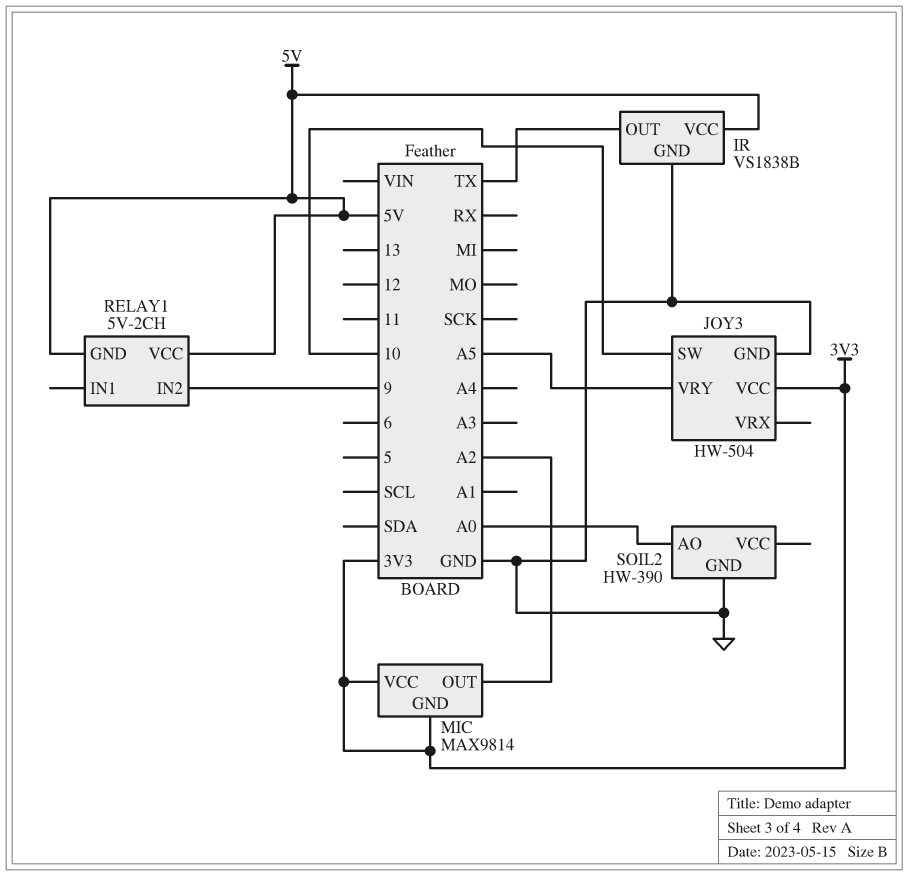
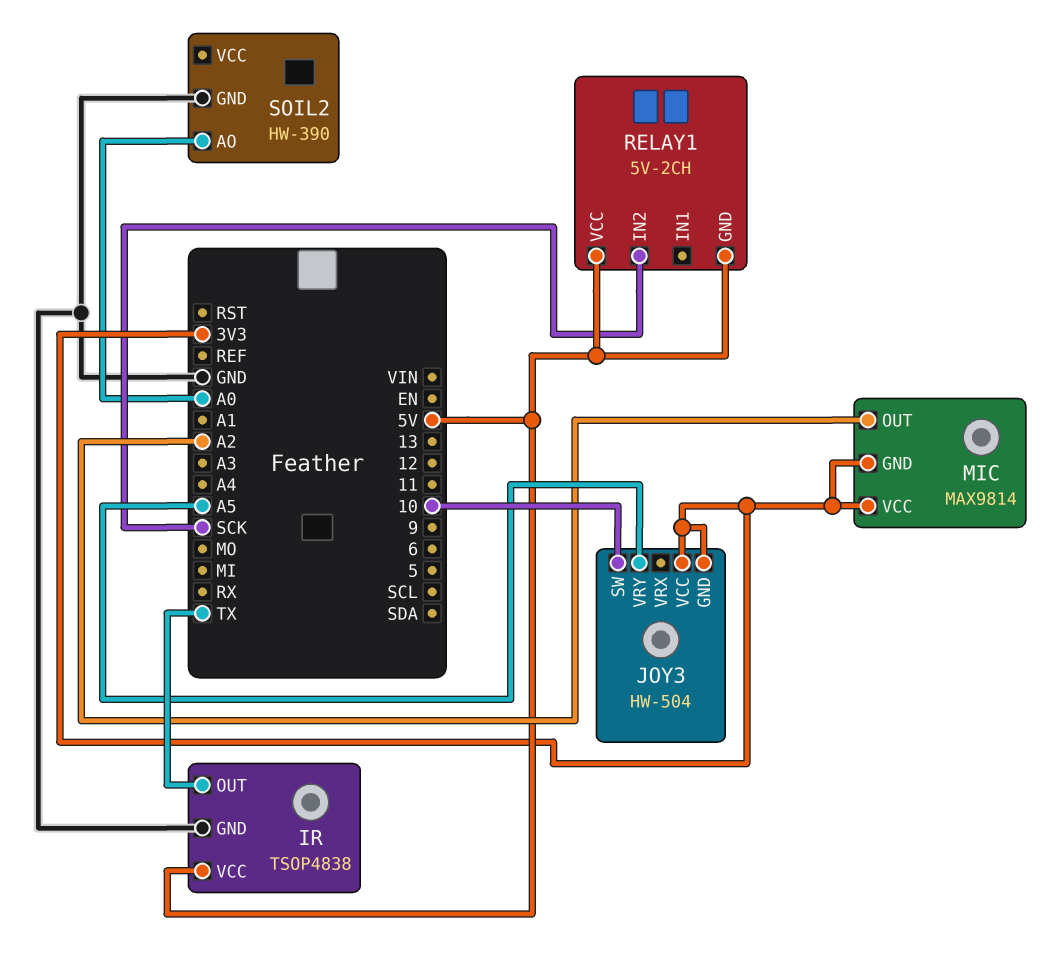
IR: VS1838B -> TSOP4838
JOY3 pin GND: GND -> 3V3
RELAY1 pin IN2: 9 -> SCK

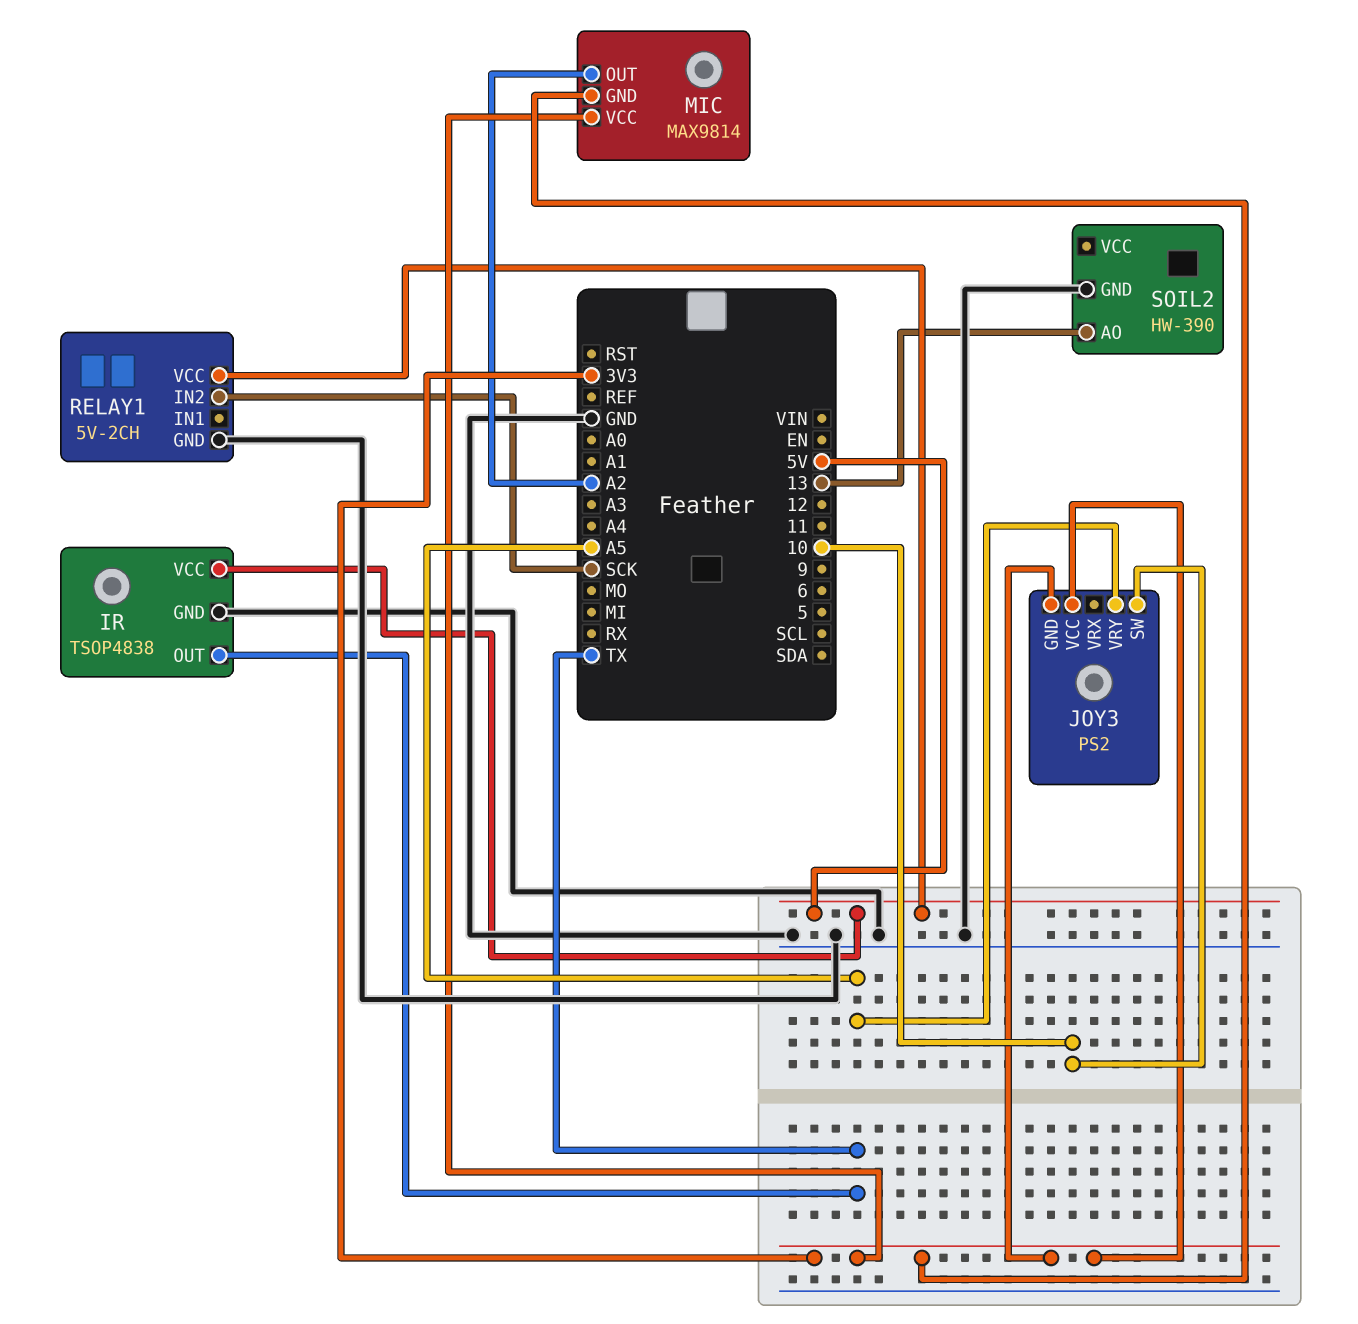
JOY3: HW-504 -> PS2
RELAY1 pin GND: 5V -> GND
SOIL2 pin AO: A0 -> 13

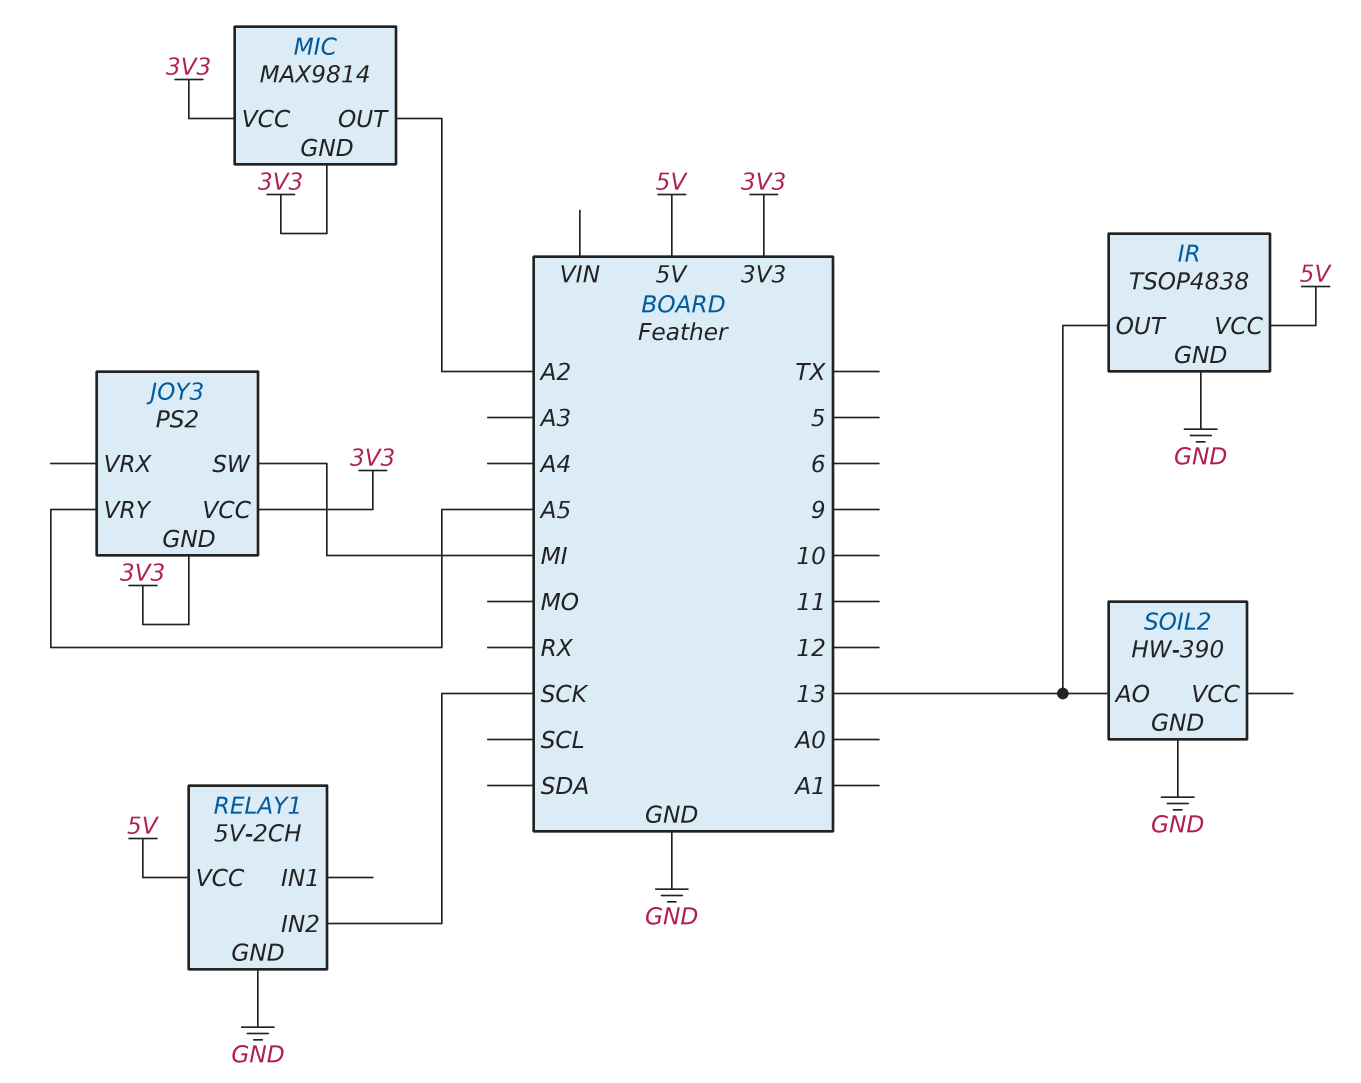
IR pin OUT: TX -> 13
JOY3 pin SW: 10 -> MI

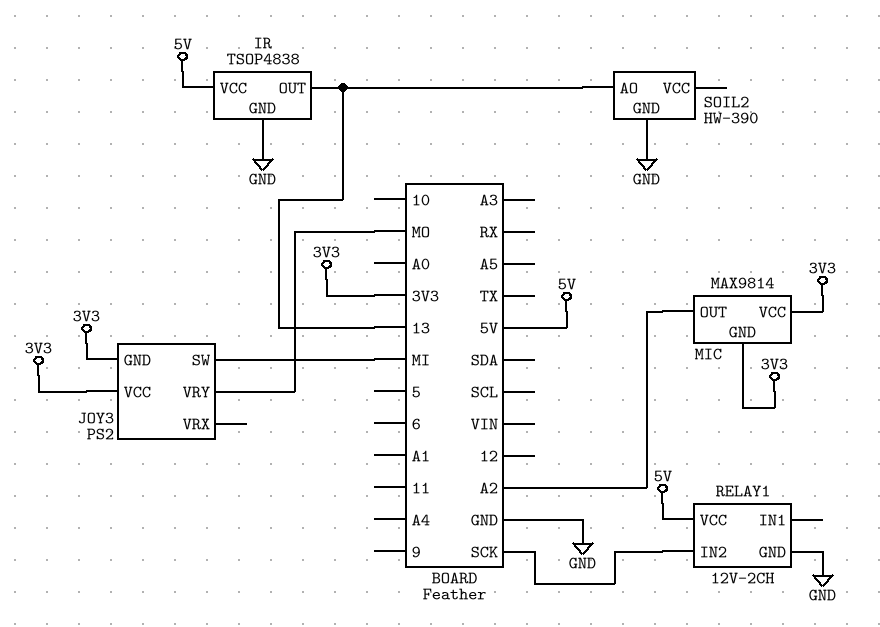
JOY3 pin VRY: A5 -> MO
RELAY1: 5V-2CH -> 12V-2CH

